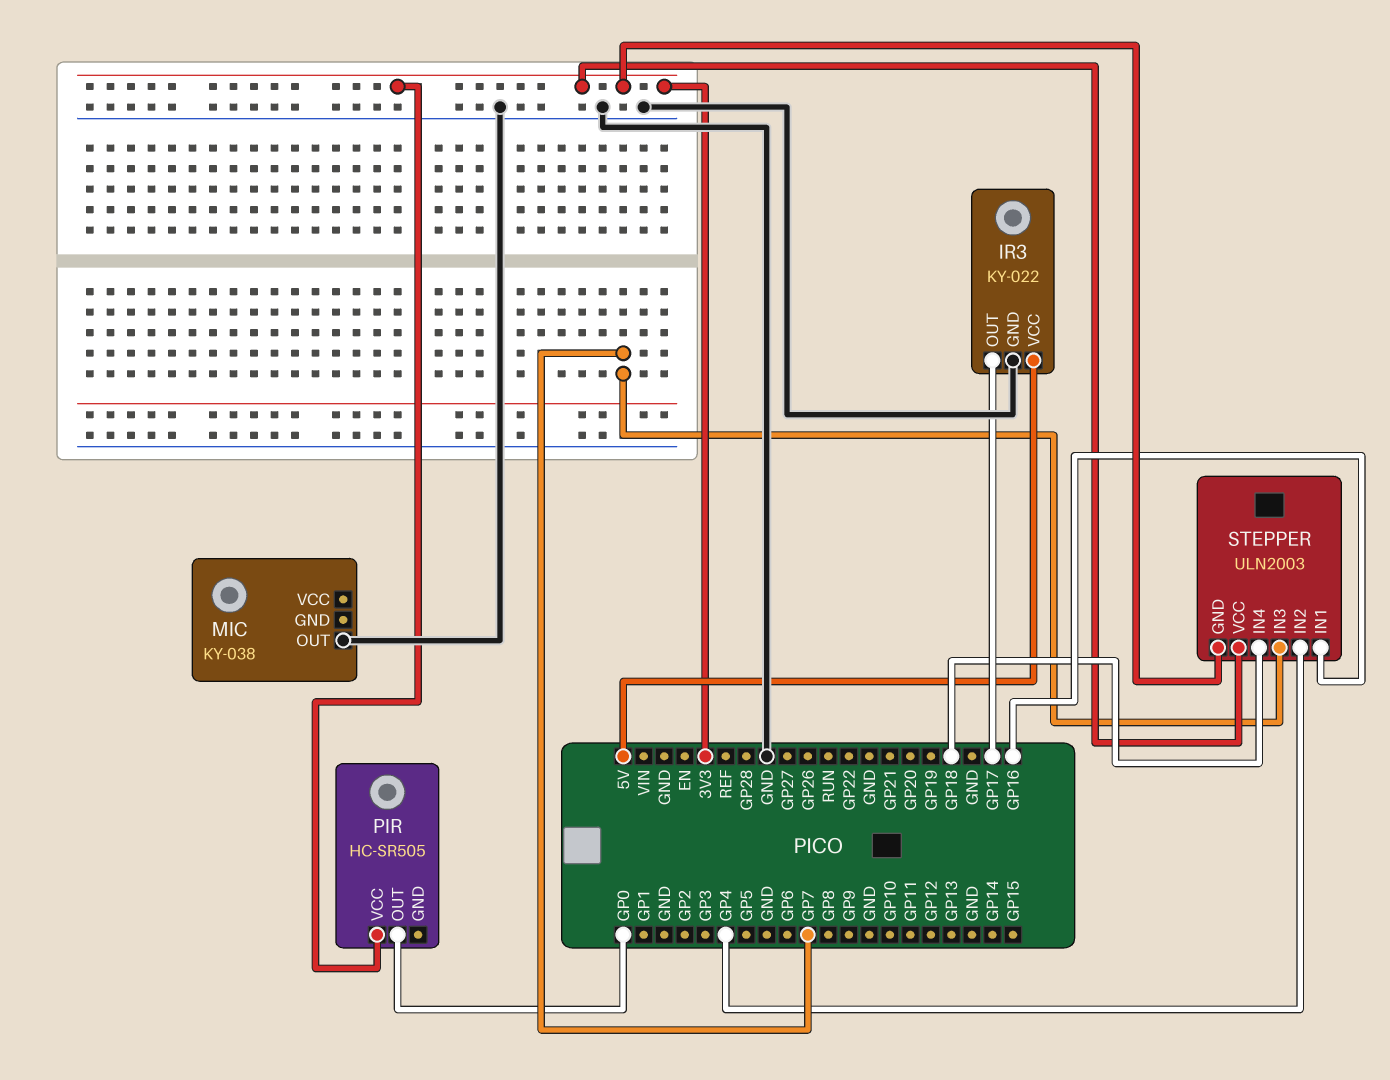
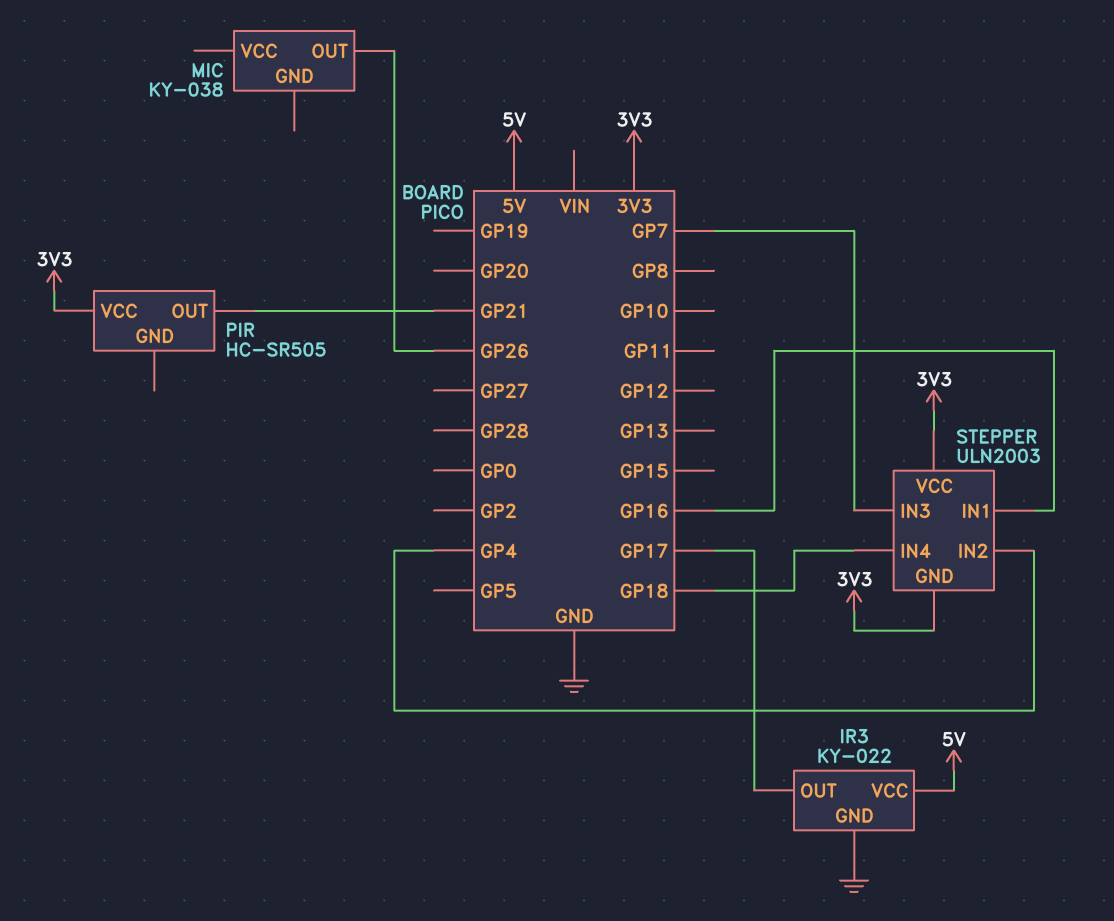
MIC pin OUT: GND -> GP26
PIR pin OUT: GP0 -> GP21

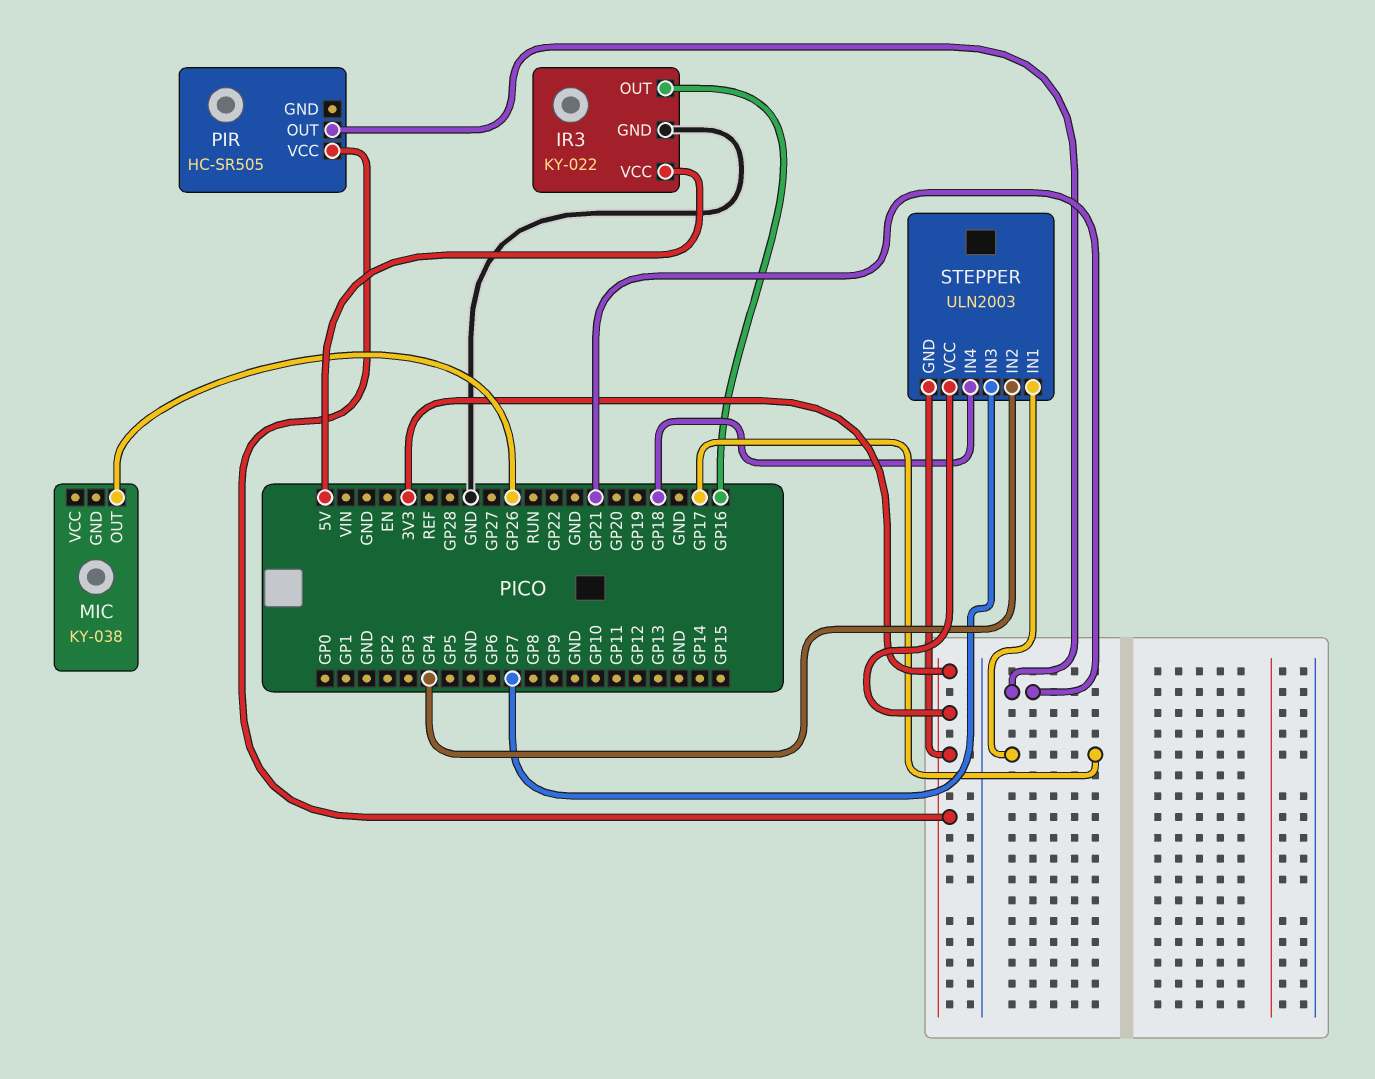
IR3 pin OUT: GP17 -> GP16
STEPPER pin IN1: GP16 -> GP17

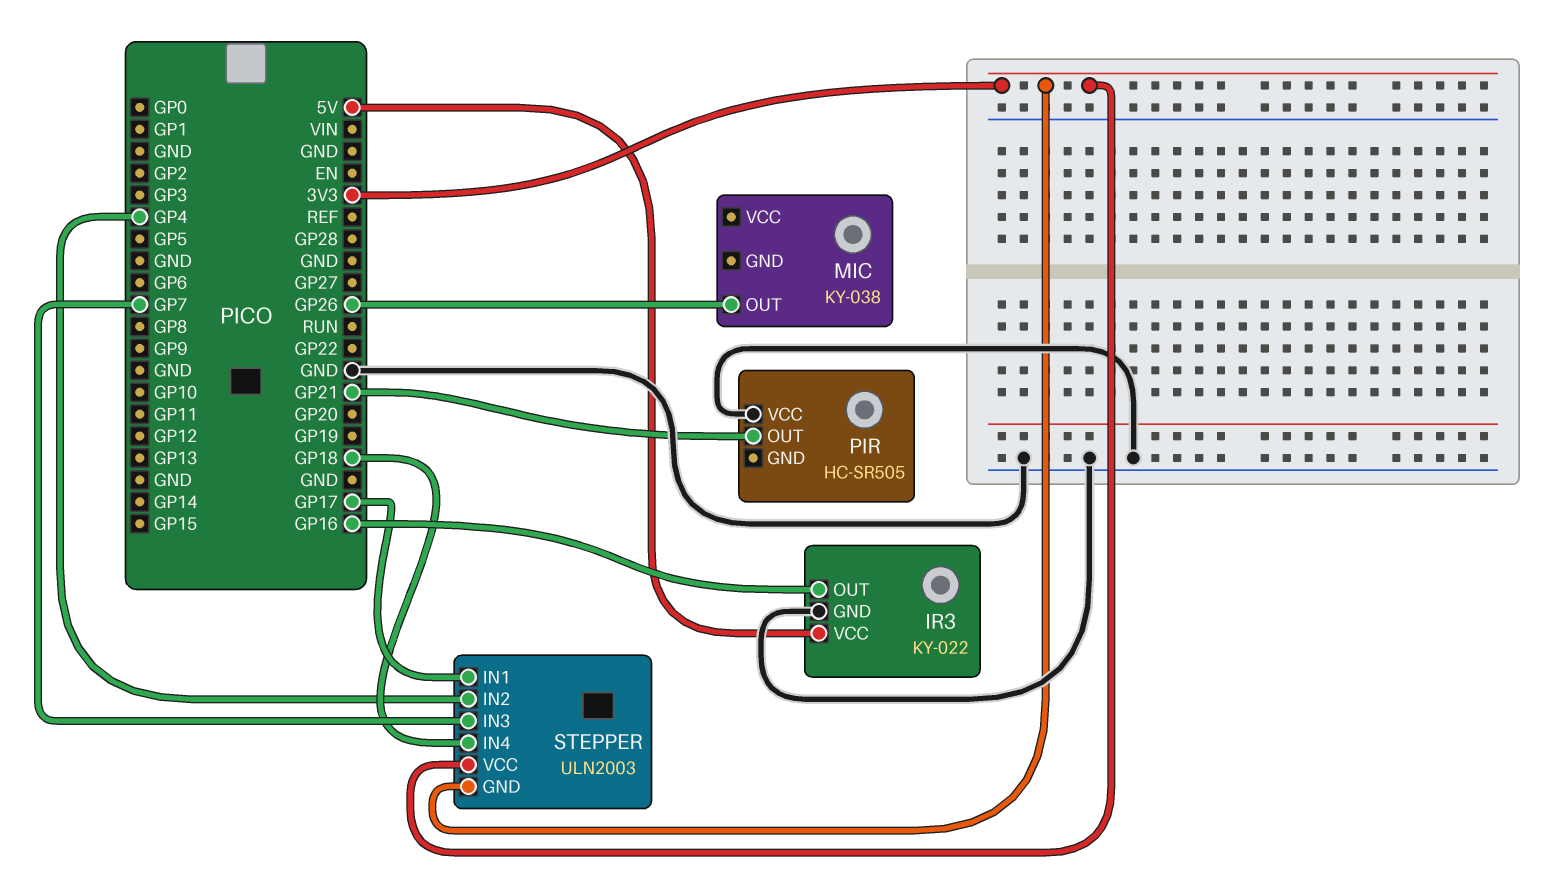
PIR pin VCC: 3V3 -> GND

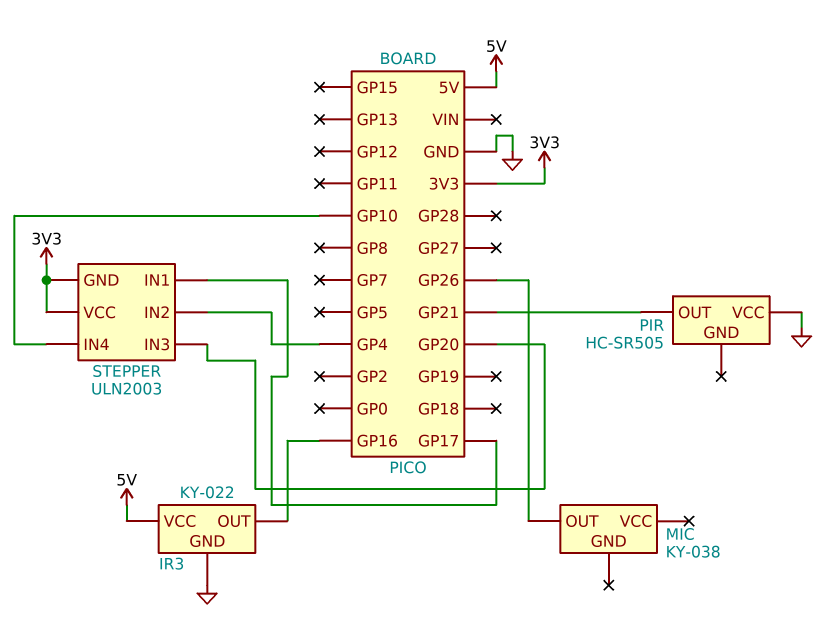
STEPPER pin IN3: GP7 -> GP20
STEPPER pin IN4: GP18 -> GP10

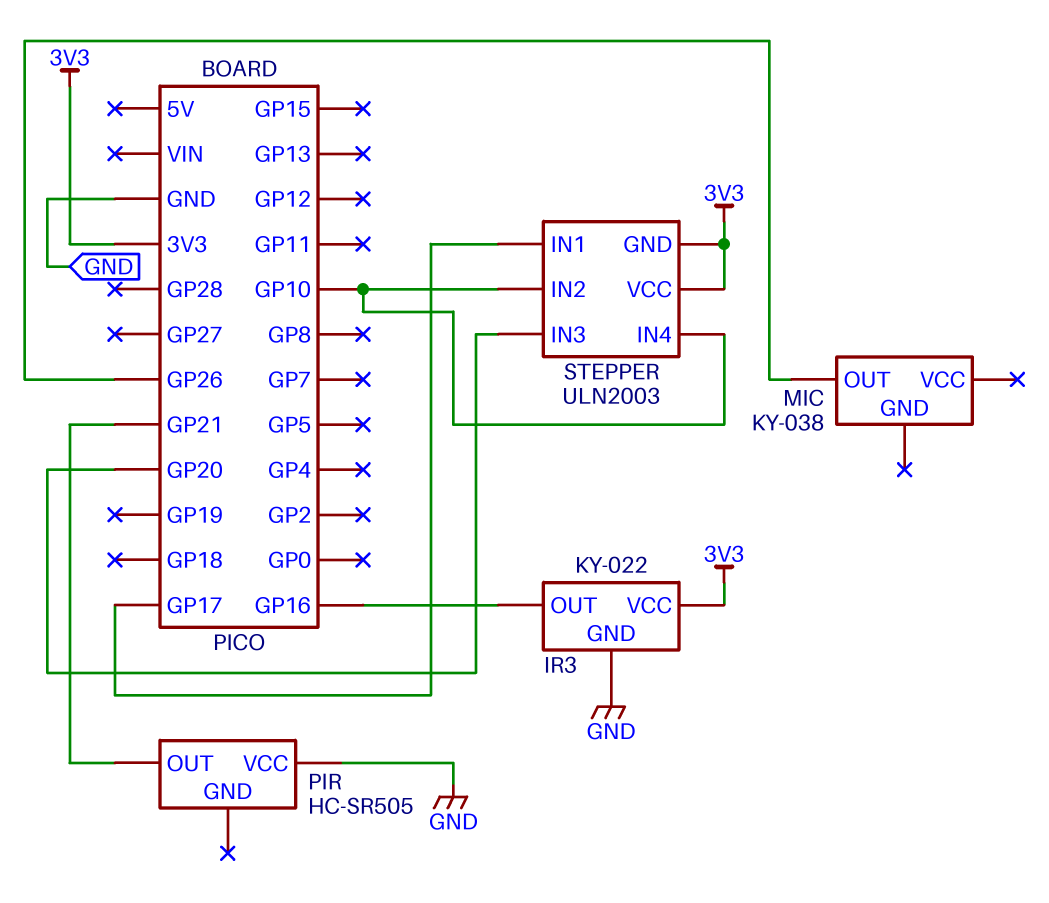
IR3 pin VCC: 5V -> 3V3
STEPPER pin IN2: GP4 -> GP10

